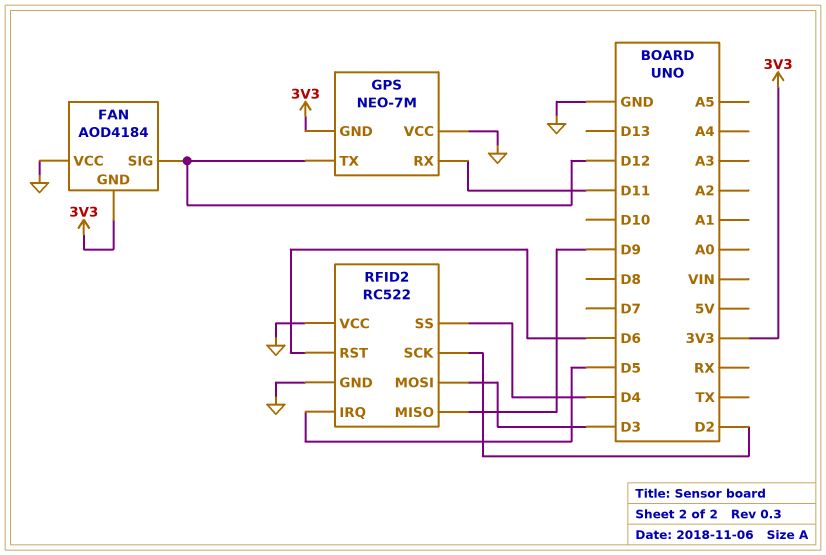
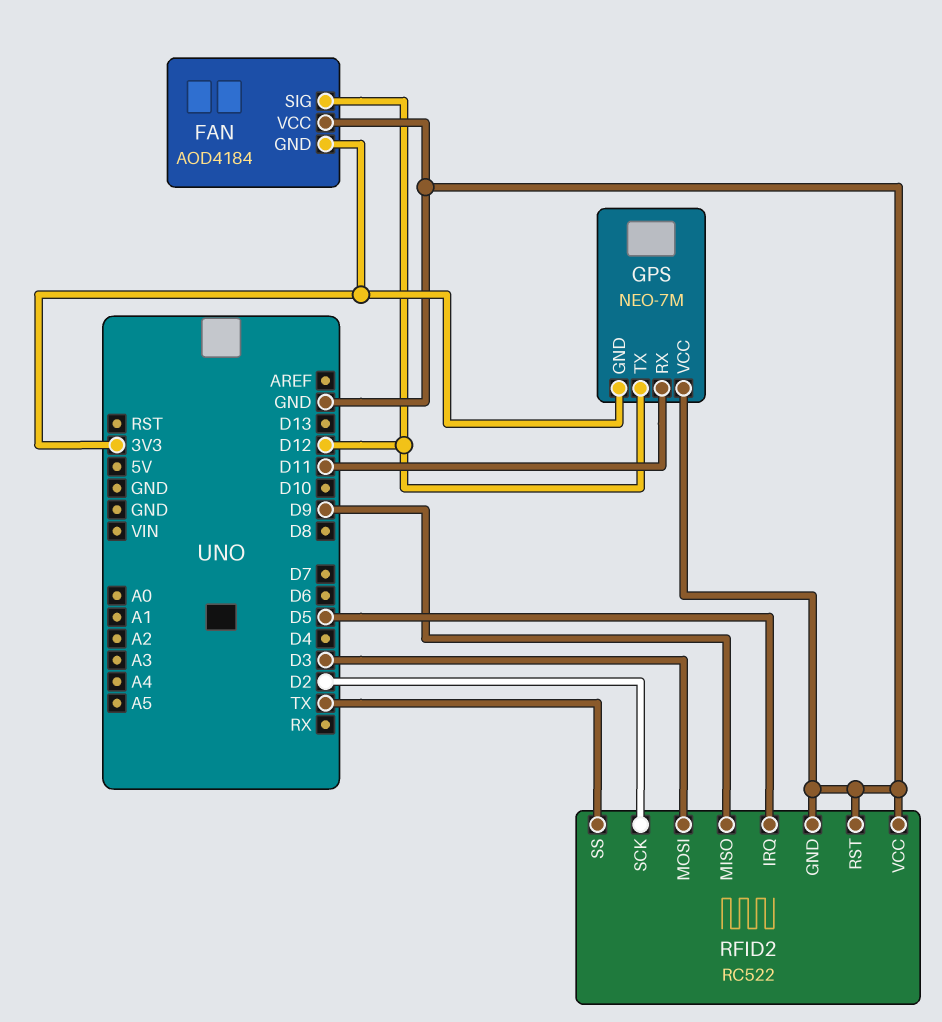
RFID2 pin RST: D6 -> GND
RFID2 pin SS: D4 -> TX

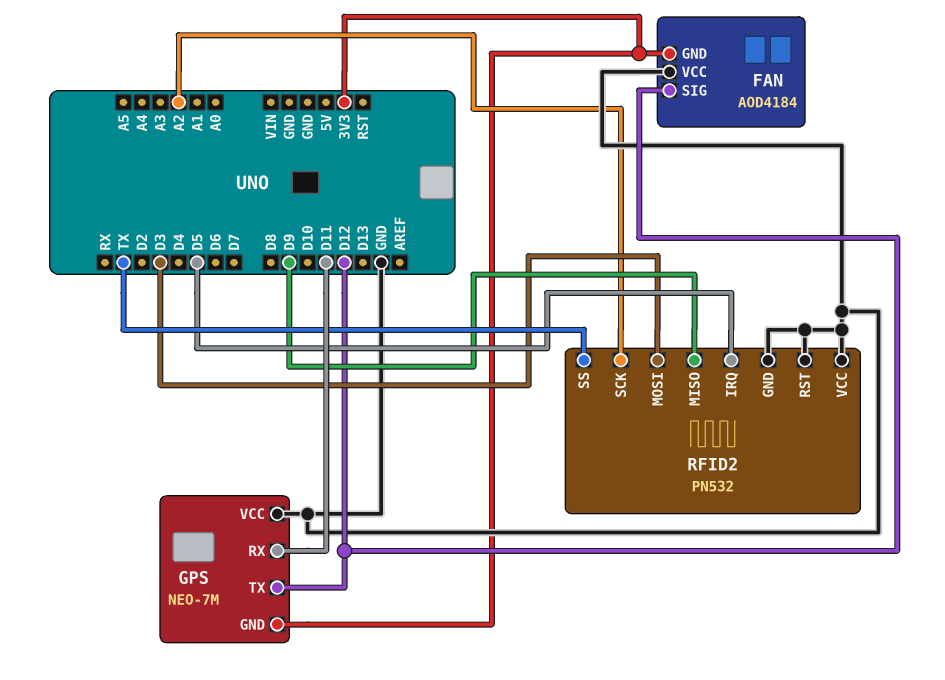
RFID2: RC522 -> PN532
RFID2 pin SCK: D2 -> A2

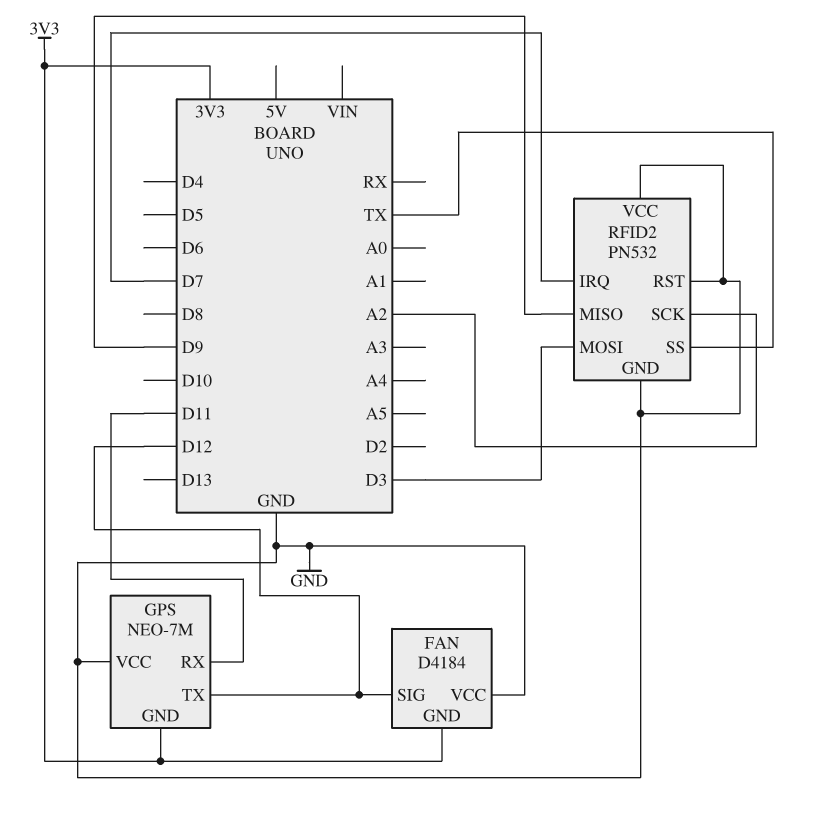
FAN: AOD4184 -> D4184
RFID2 pin IRQ: D5 -> D7

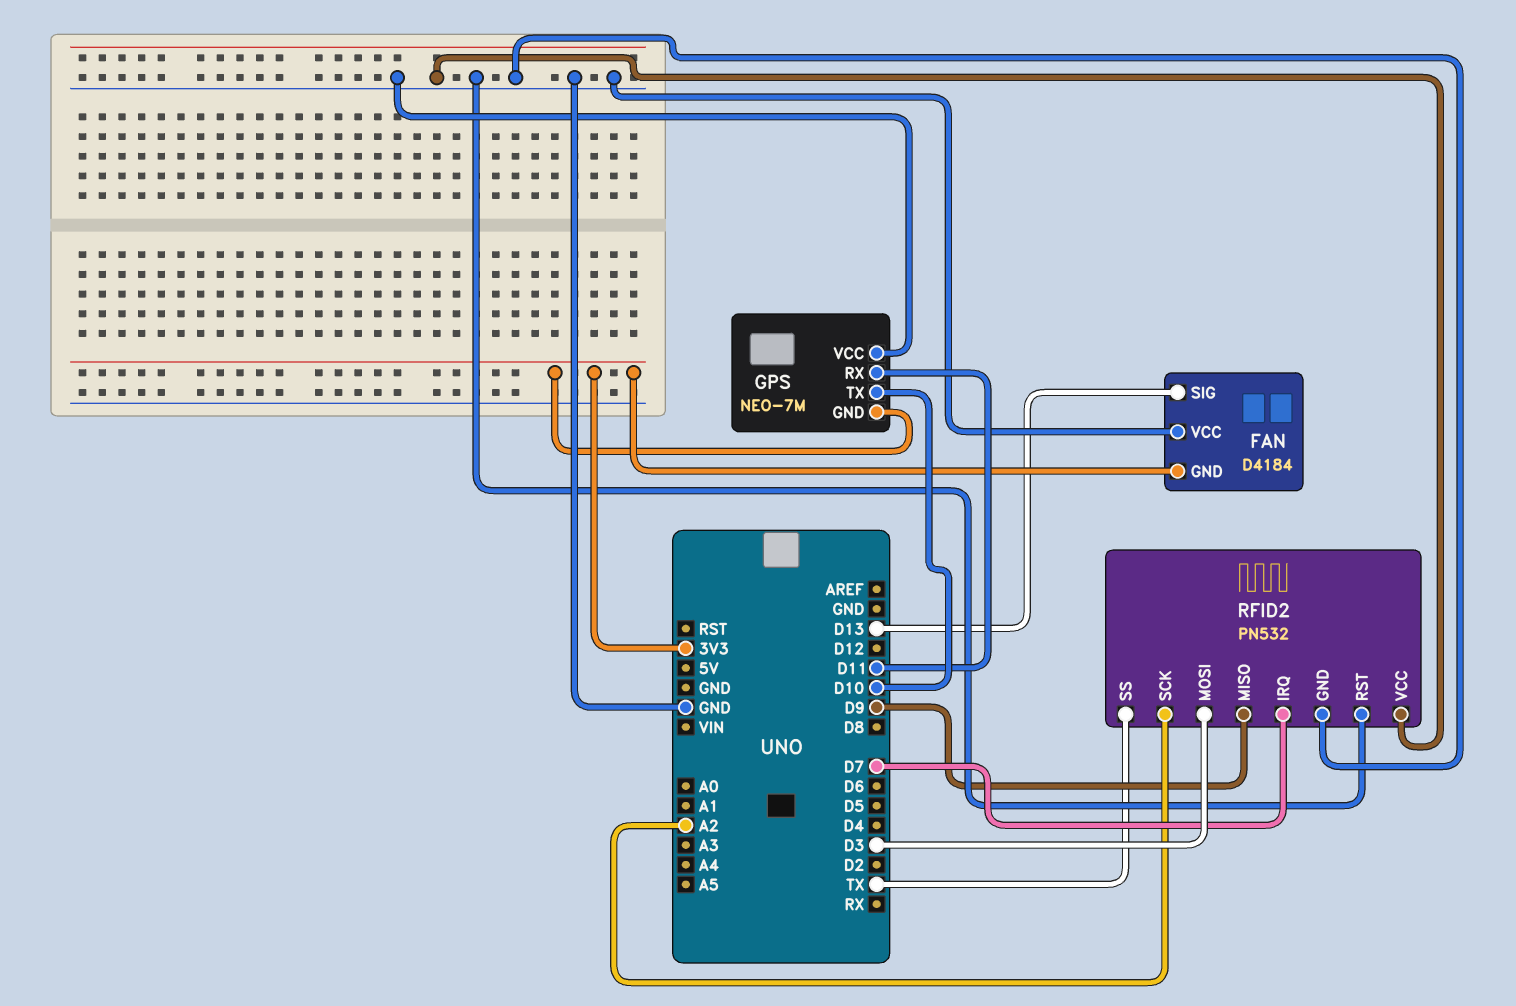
FAN pin SIG: D12 -> D13
GPS pin TX: D12 -> D10

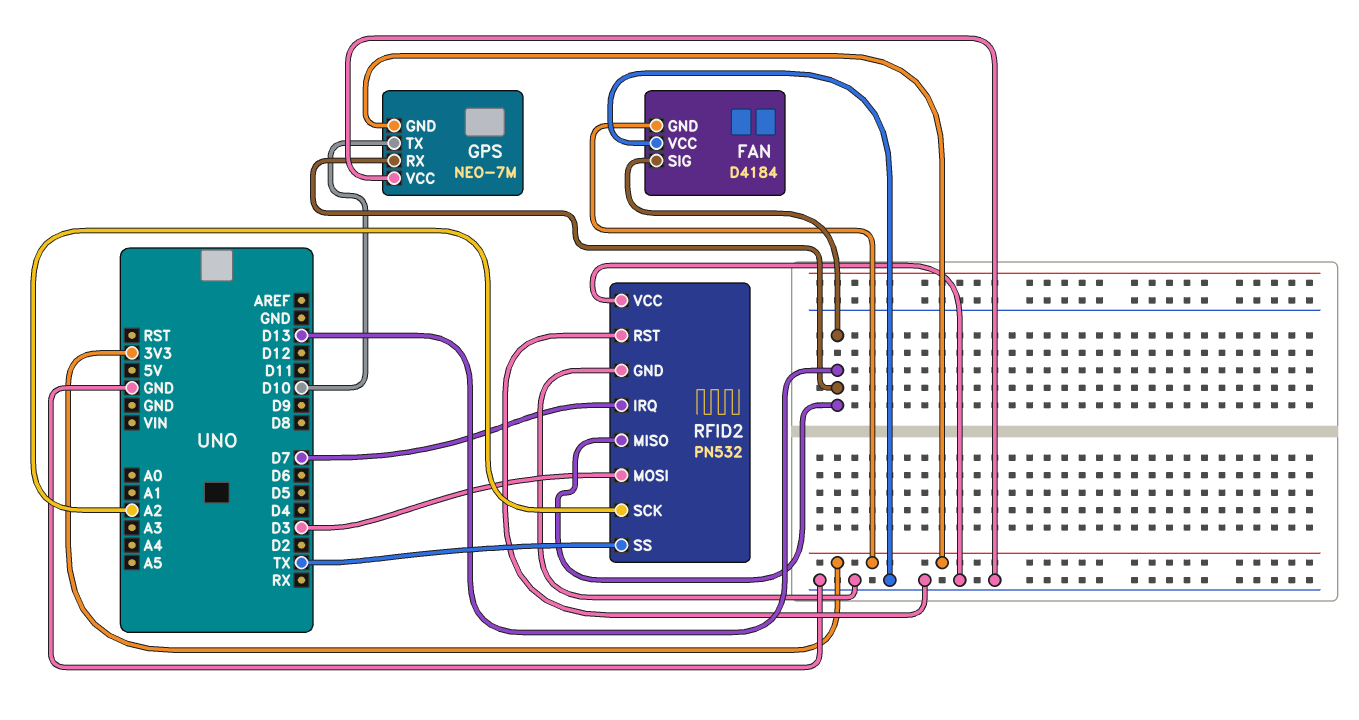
GPS pin RX: D11 -> D13
RFID2 pin MISO: D9 -> D13

